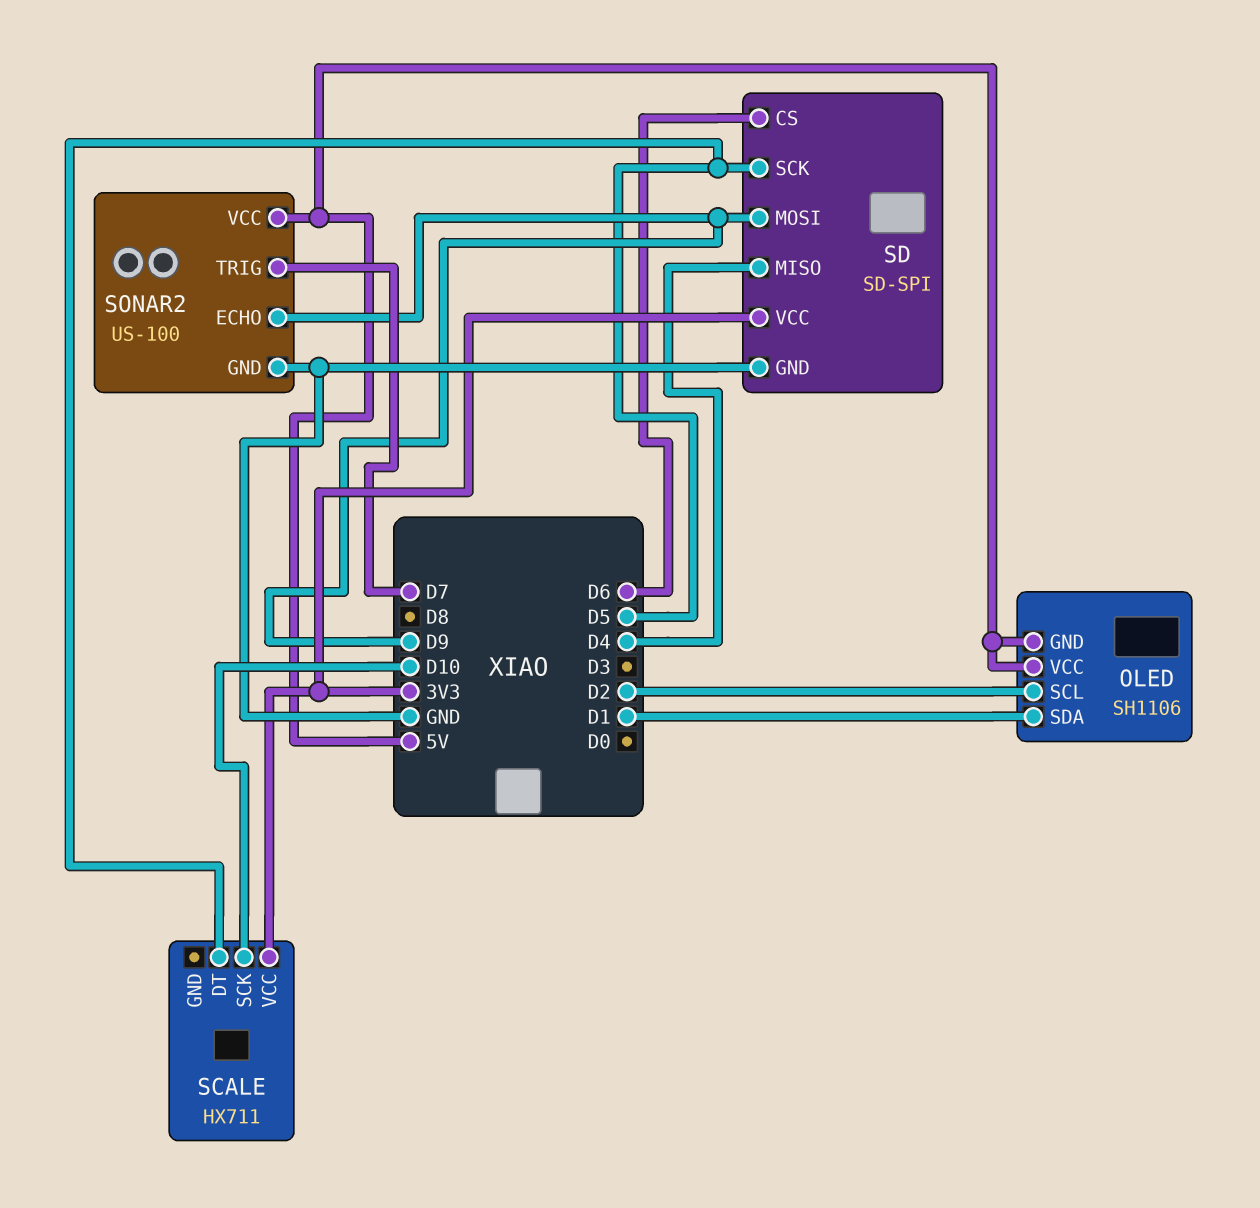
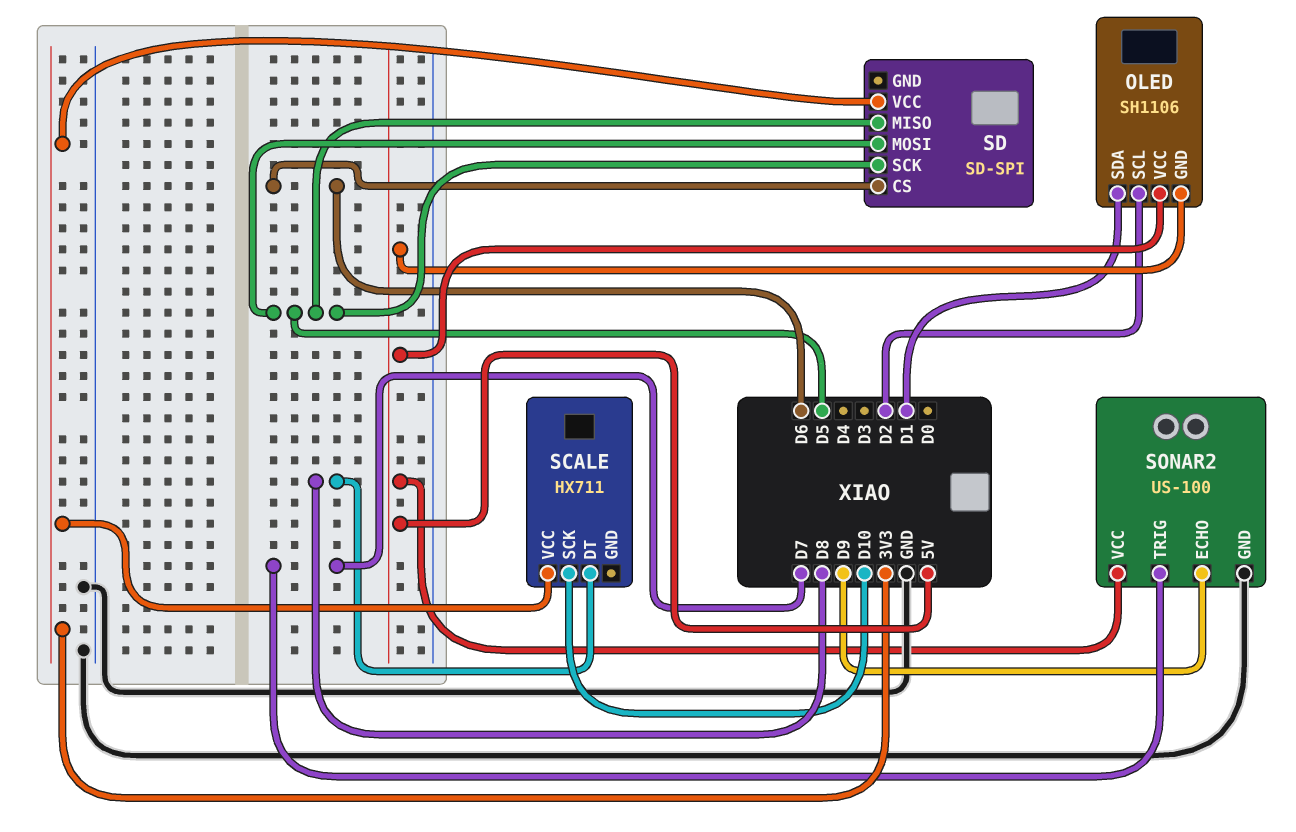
SCALE pin DT: D5 -> D8
SD pin GND: GND -> none
SD pin MISO: D4 -> D5
SD pin MOSI: D9 -> D5

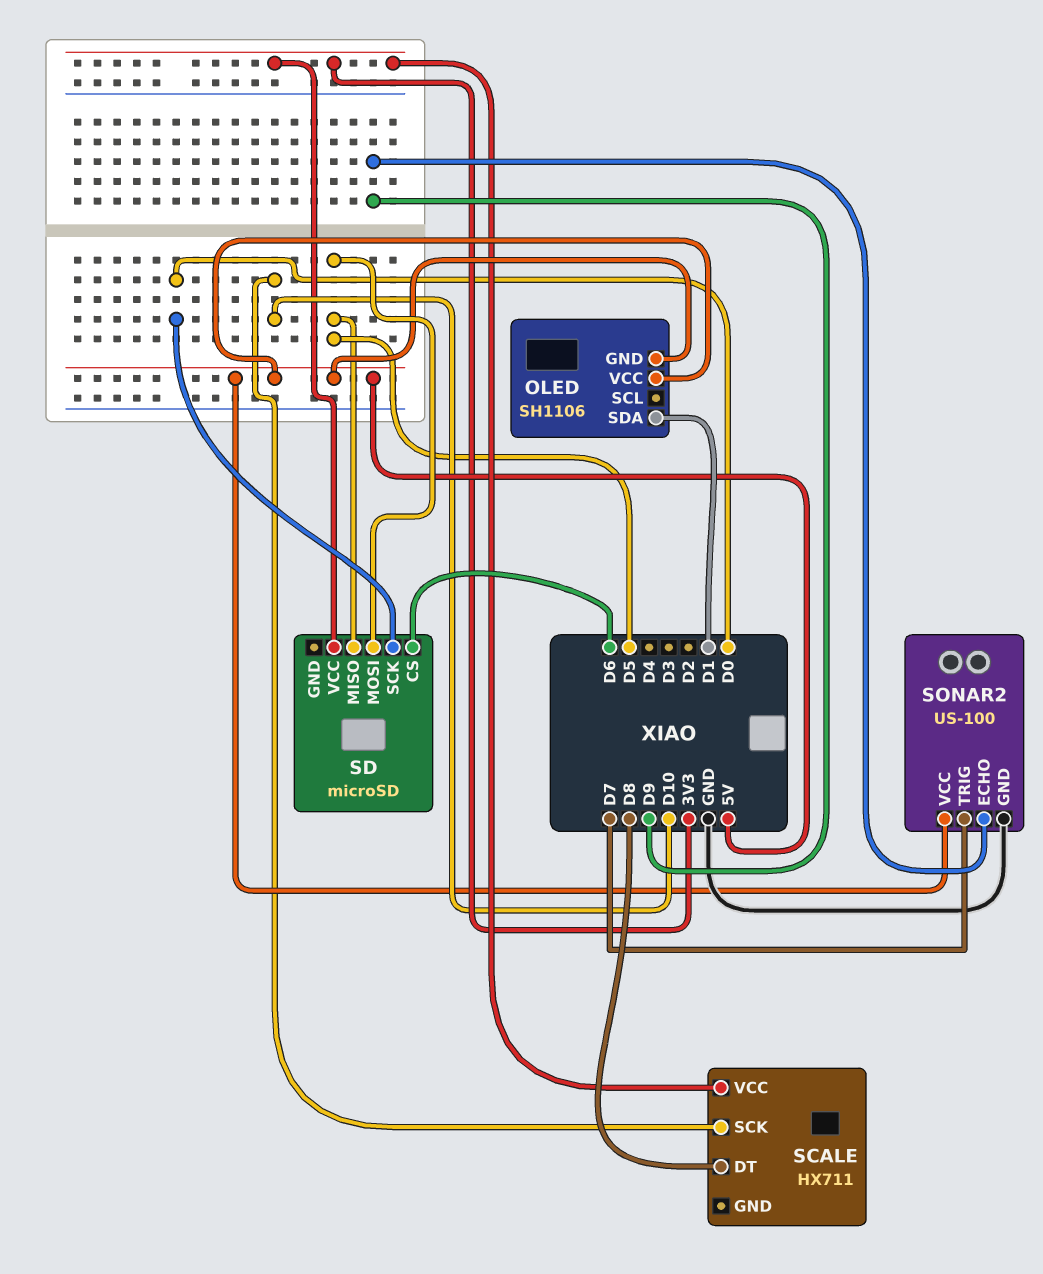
OLED pin SCL: D2 -> none
SD: SD-SPI -> microSD
SD pin SCK: D5 -> D0

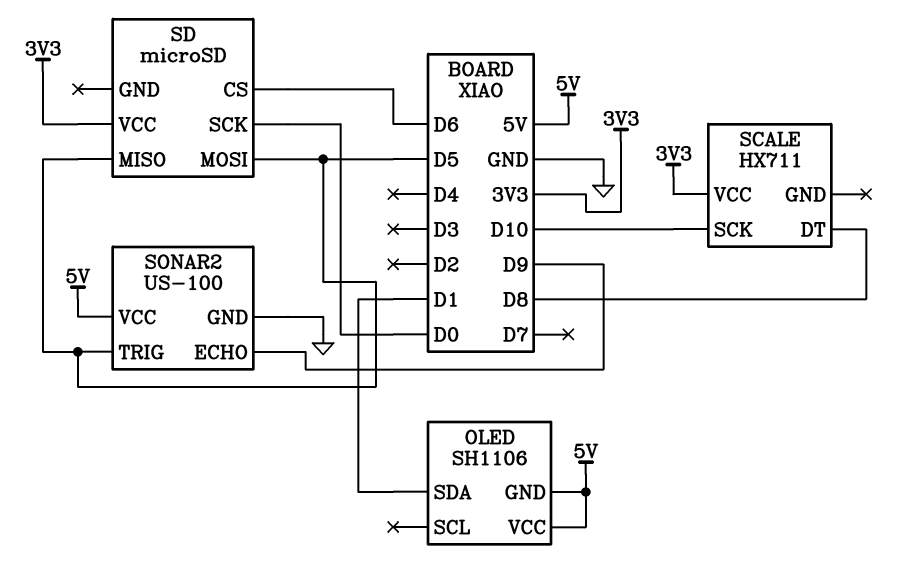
SONAR2 pin TRIG: D7 -> D5

